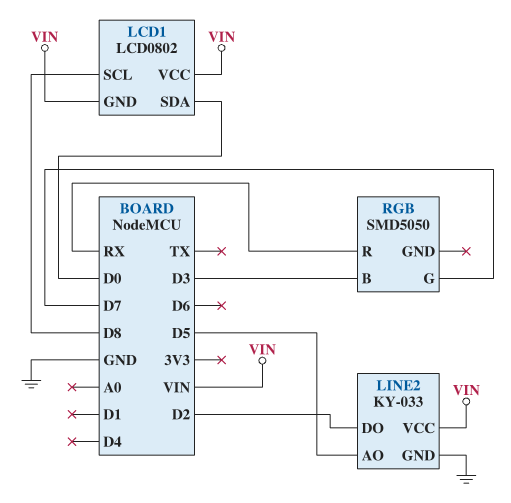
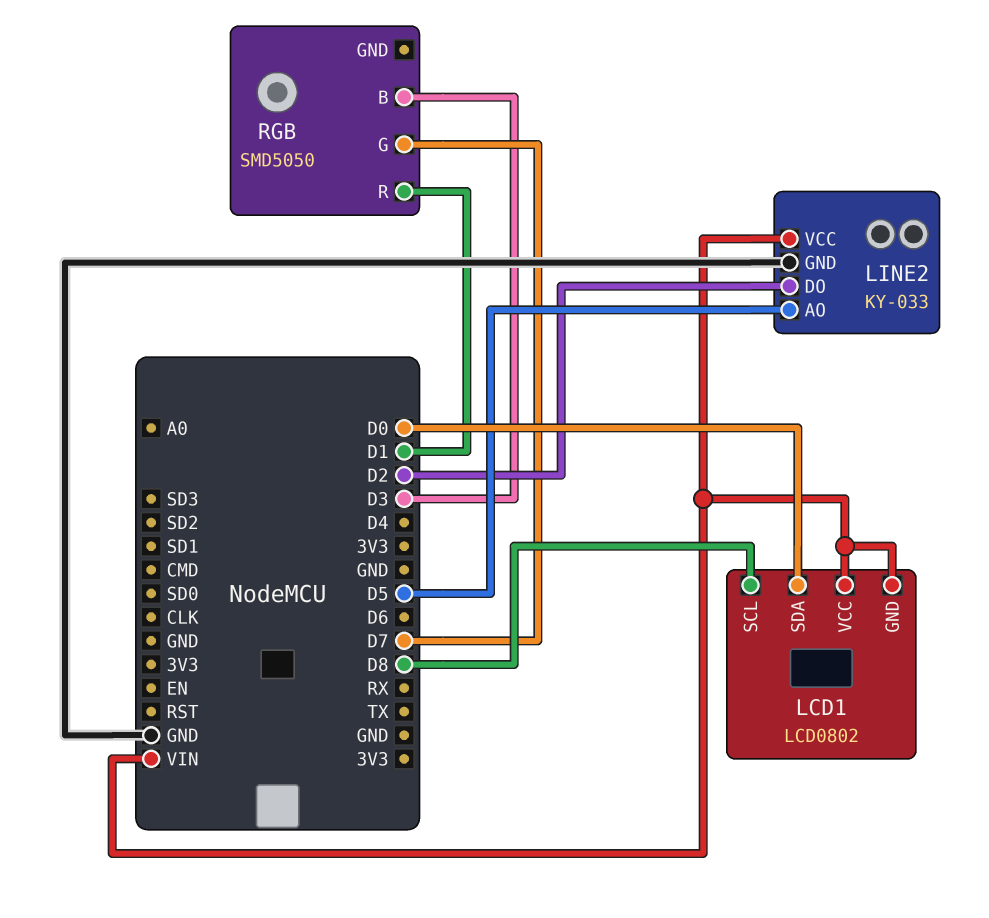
RGB pin R: RX -> D1

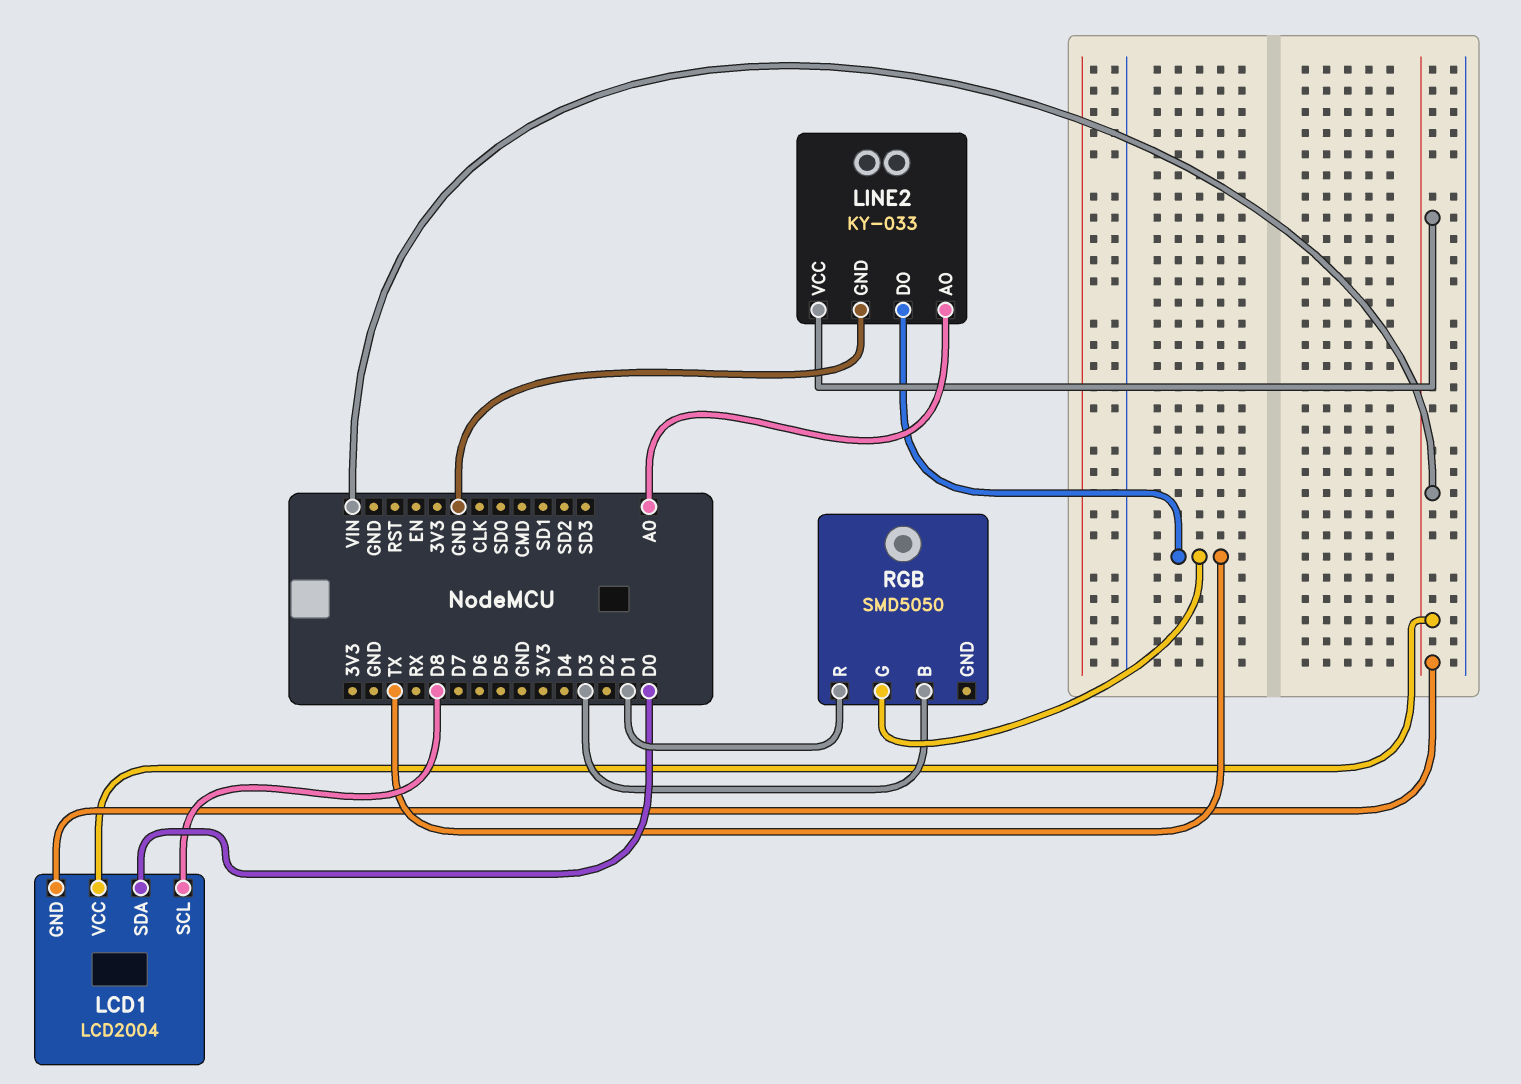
LCD1: LCD0802 -> LCD2004
LINE2 pin AO: D5 -> A0
LINE2 pin DO: D2 -> TX
RGB pin G: D7 -> TX

